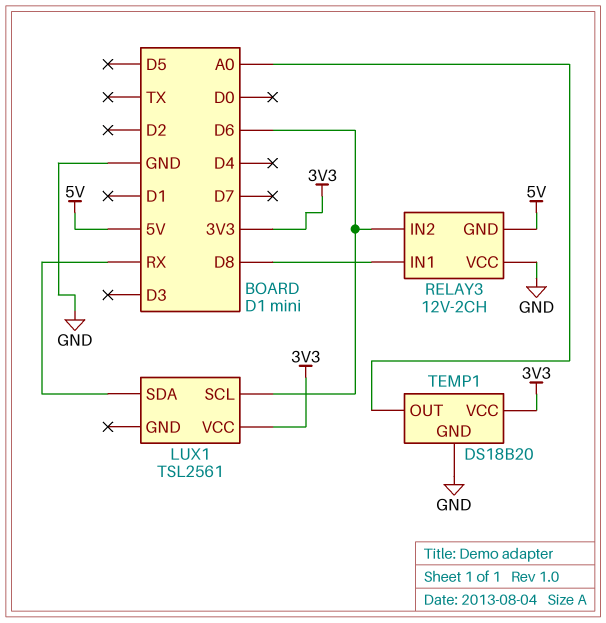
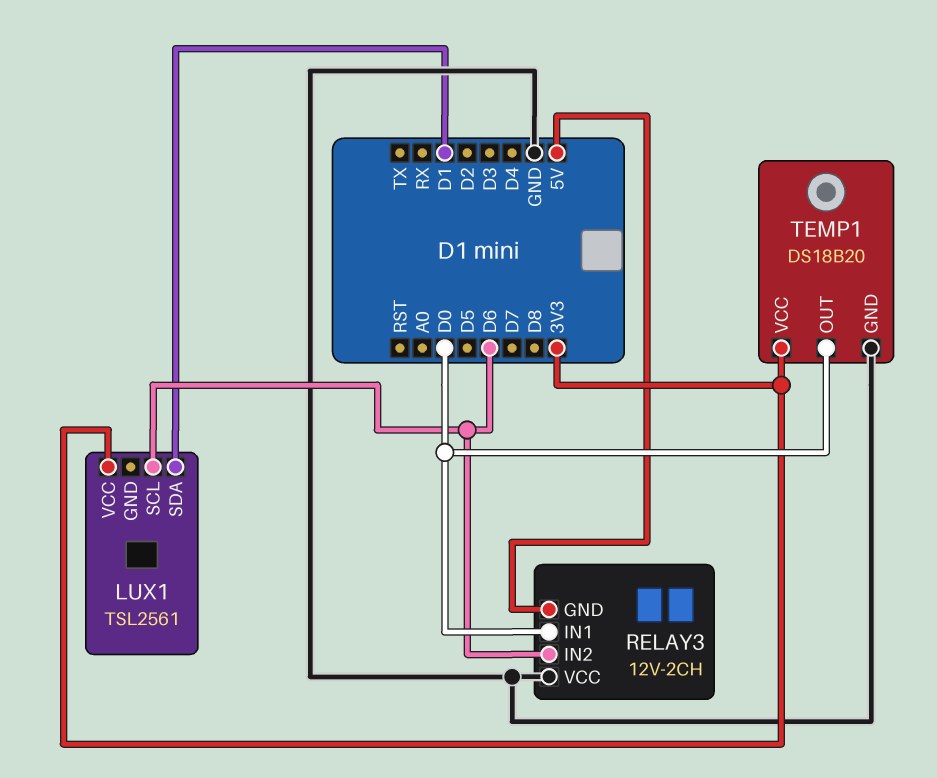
LUX1 pin SDA: RX -> D1
RELAY3 pin IN1: D8 -> D0
TEMP1 pin OUT: A0 -> D0

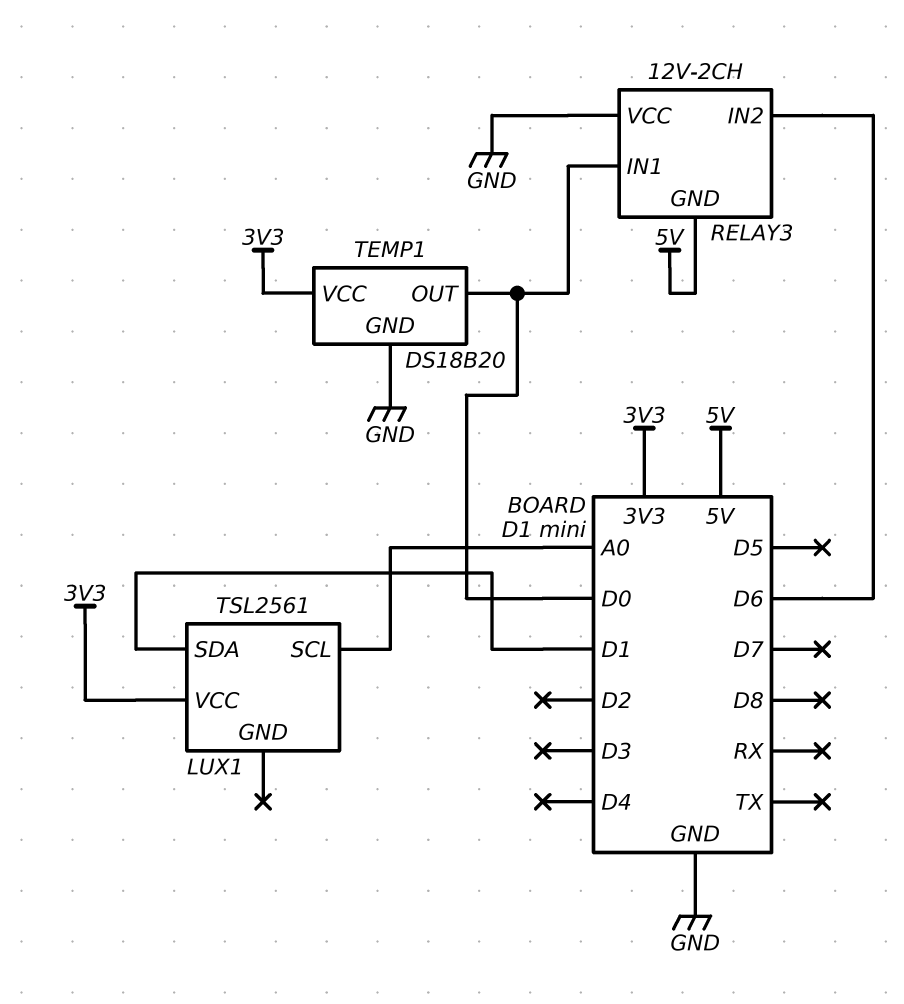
LUX1 pin SCL: D6 -> A0

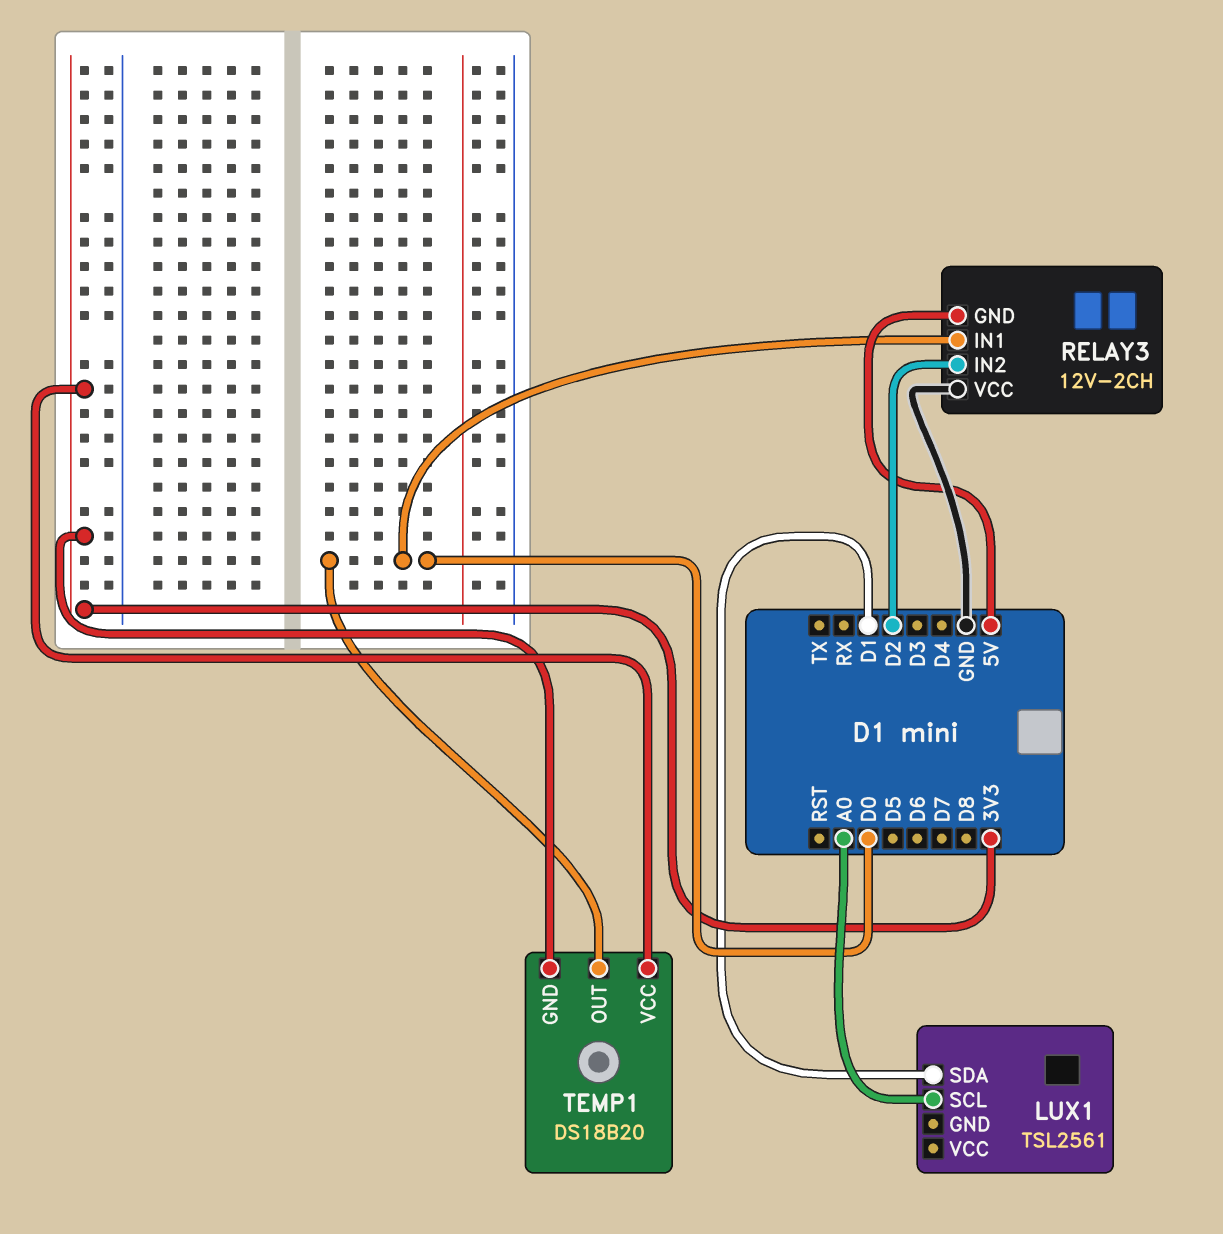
LUX1 pin VCC: 3V3 -> none
RELAY3 pin IN2: D6 -> D2
TEMP1 pin GND: GND -> 3V3

